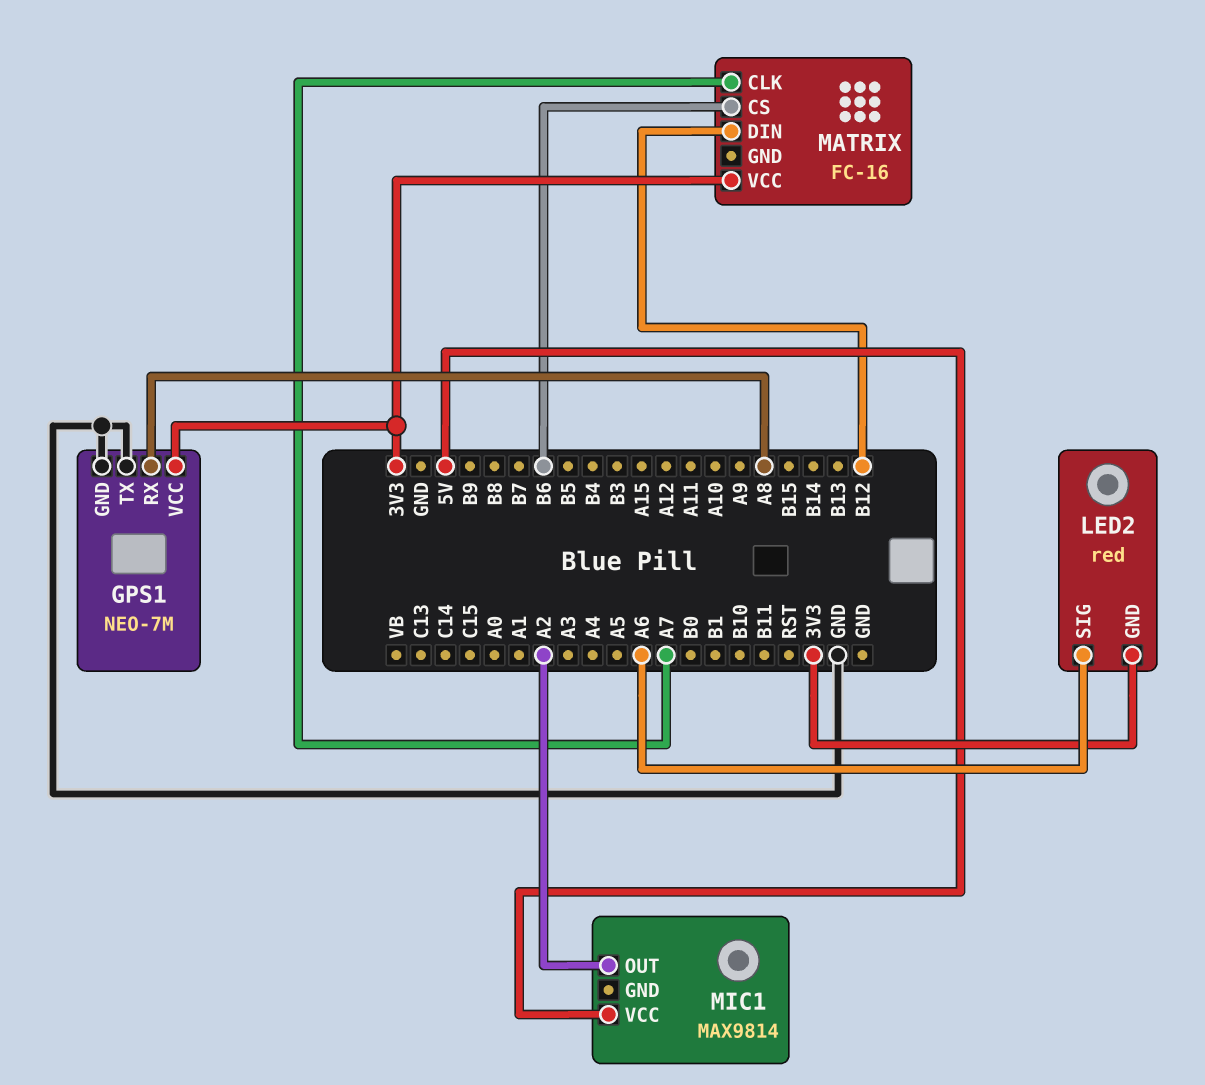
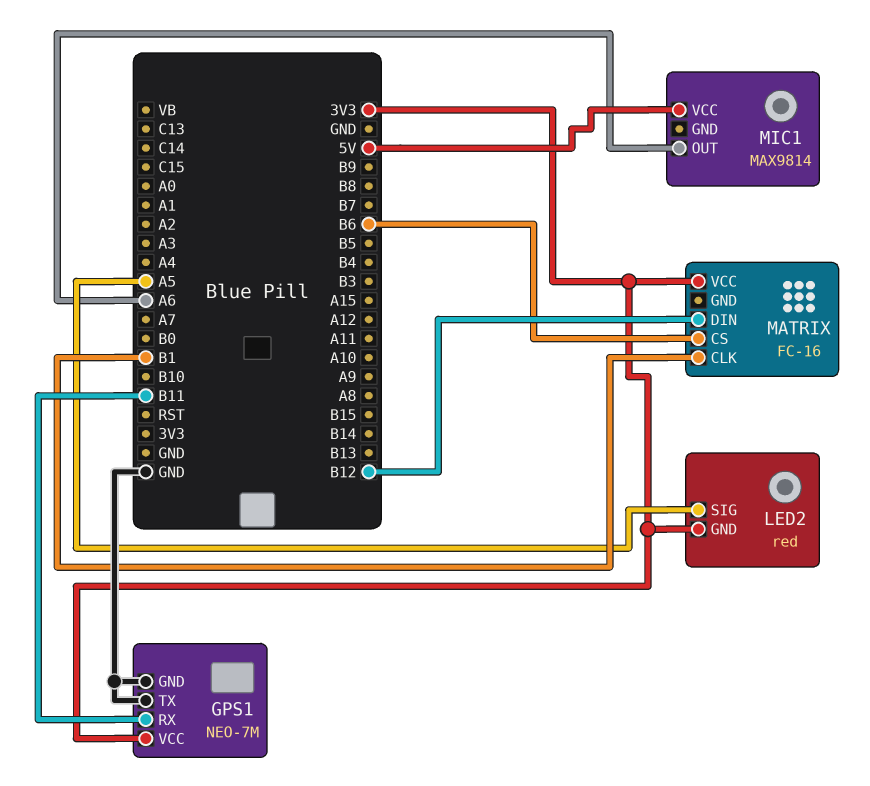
GPS1 pin RX: A8 -> B11
LED2 pin SIG: A6 -> A5
MATRIX pin CLK: A7 -> B1
MIC1 pin OUT: A2 -> A6

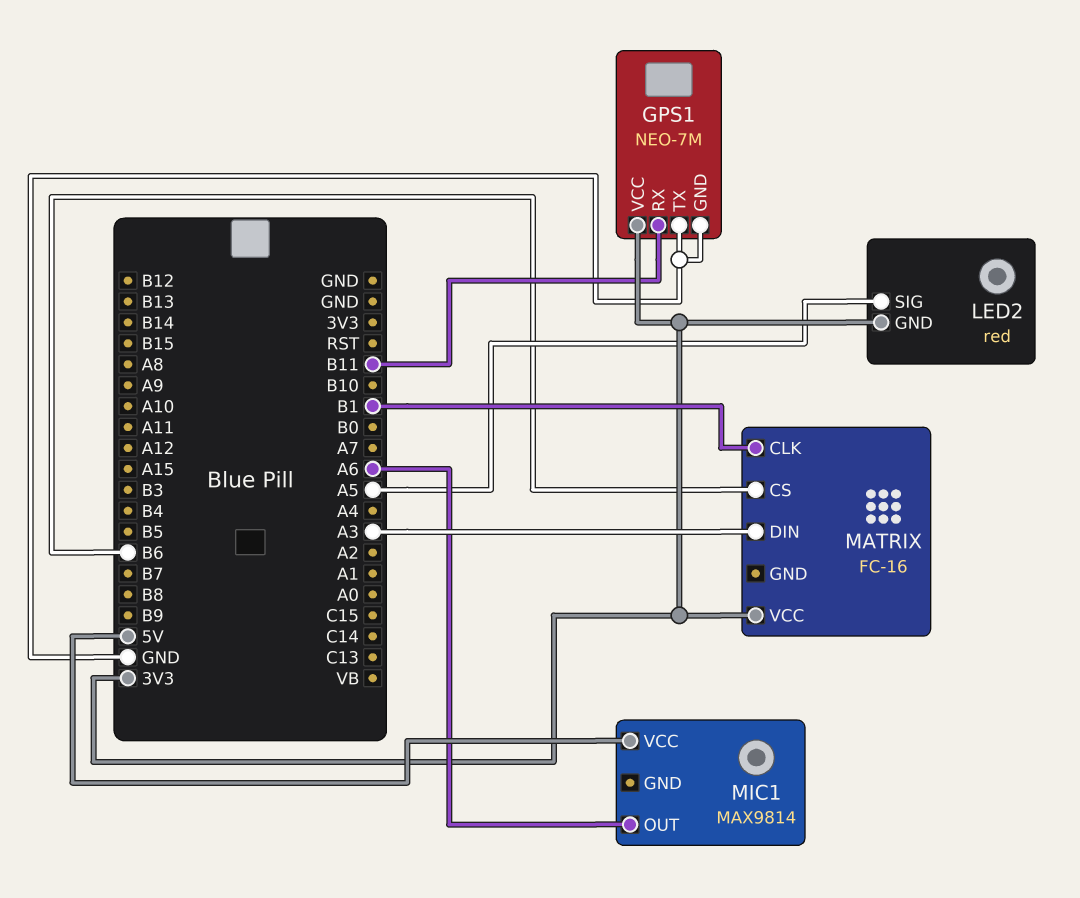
MATRIX pin DIN: B12 -> A3

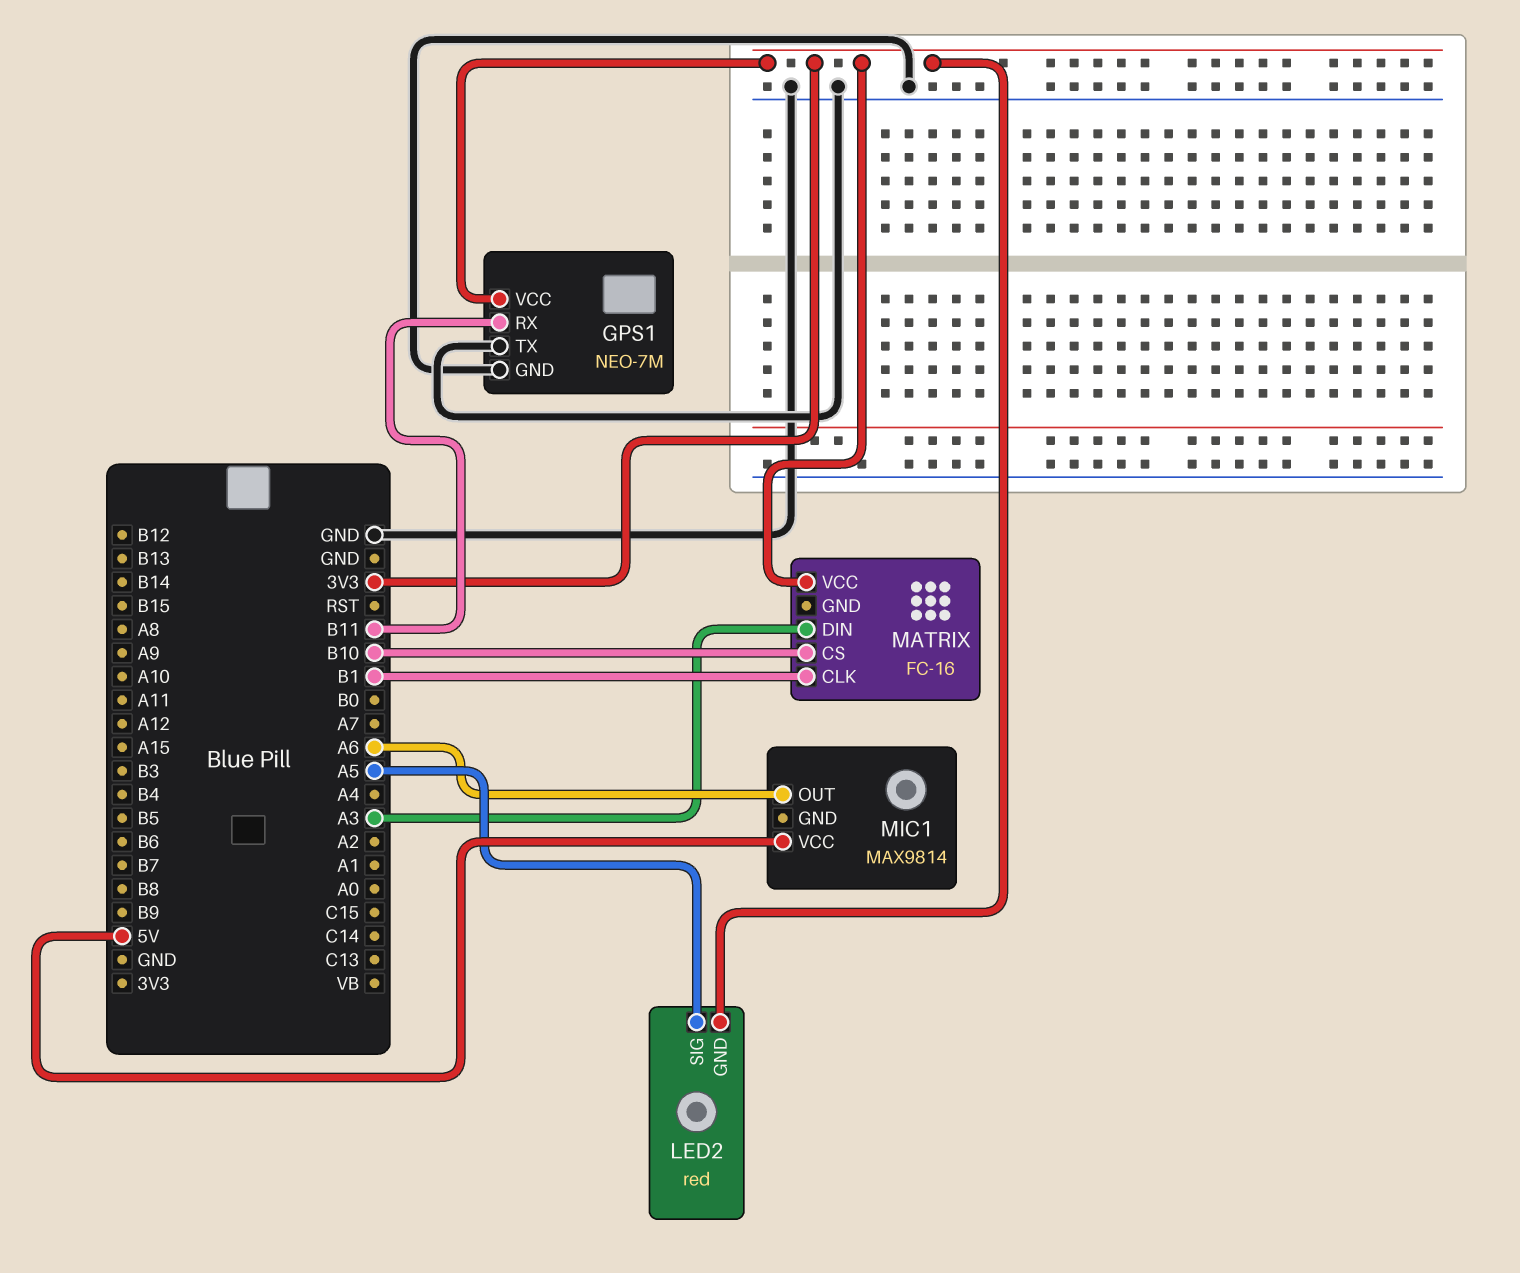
MATRIX pin CS: B6 -> B10

